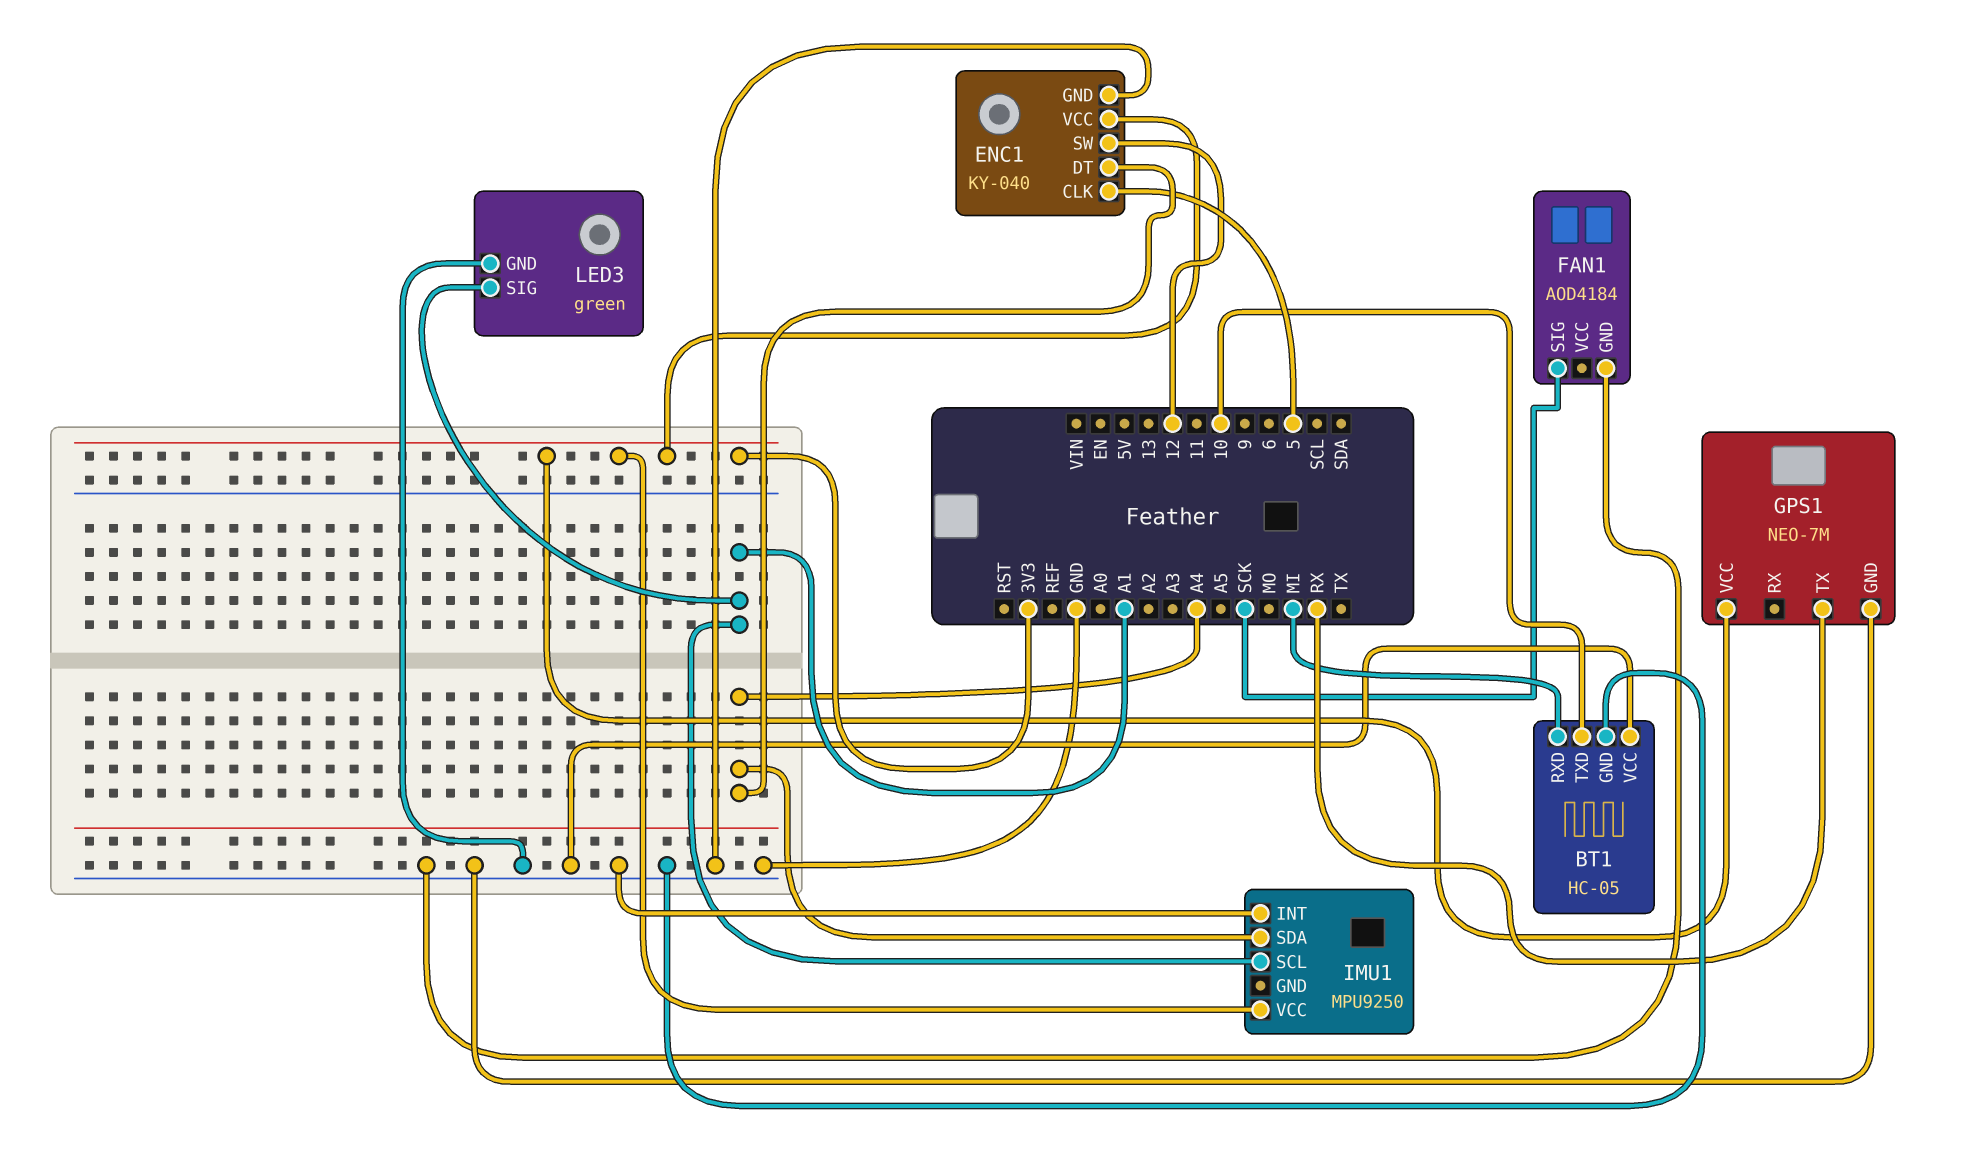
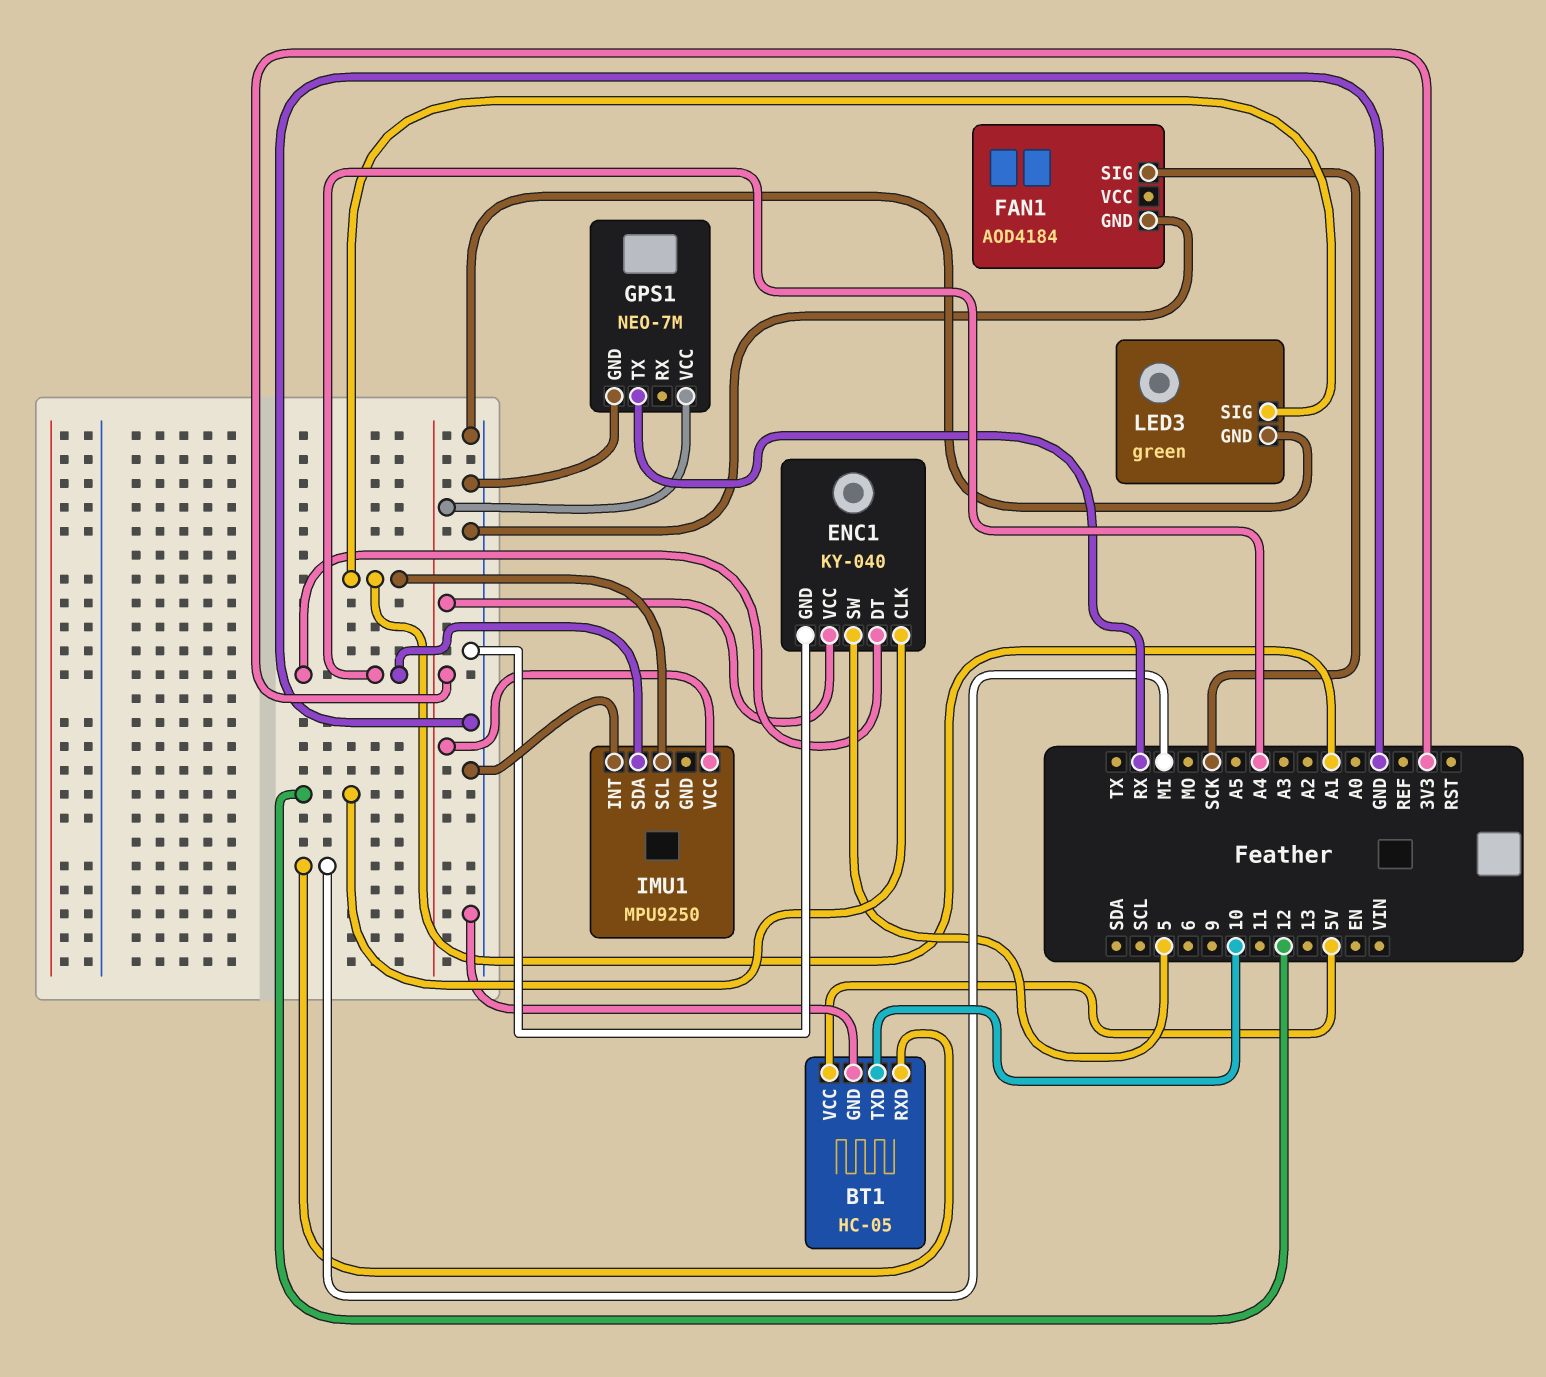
BT1 pin VCC: GND -> 5V
ENC1 pin CLK: 5 -> 12
ENC1 pin SW: 12 -> 5

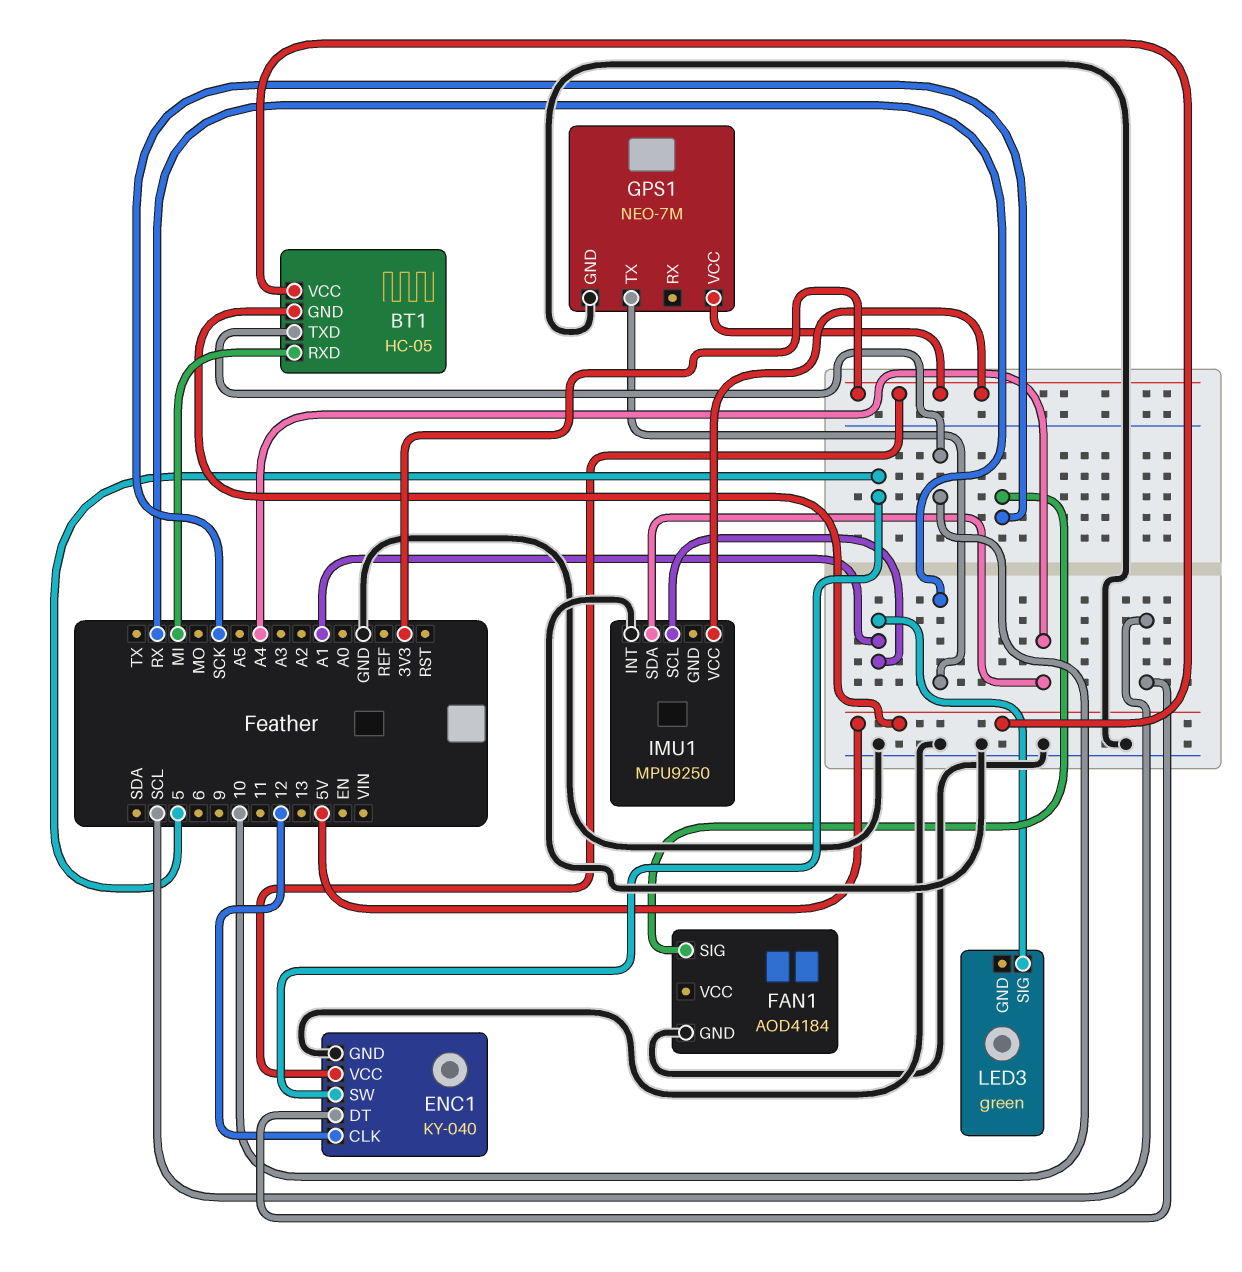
BT1 pin GND: GND -> 5V
ENC1 pin DT: A4 -> SCL
LED3 pin GND: GND -> none

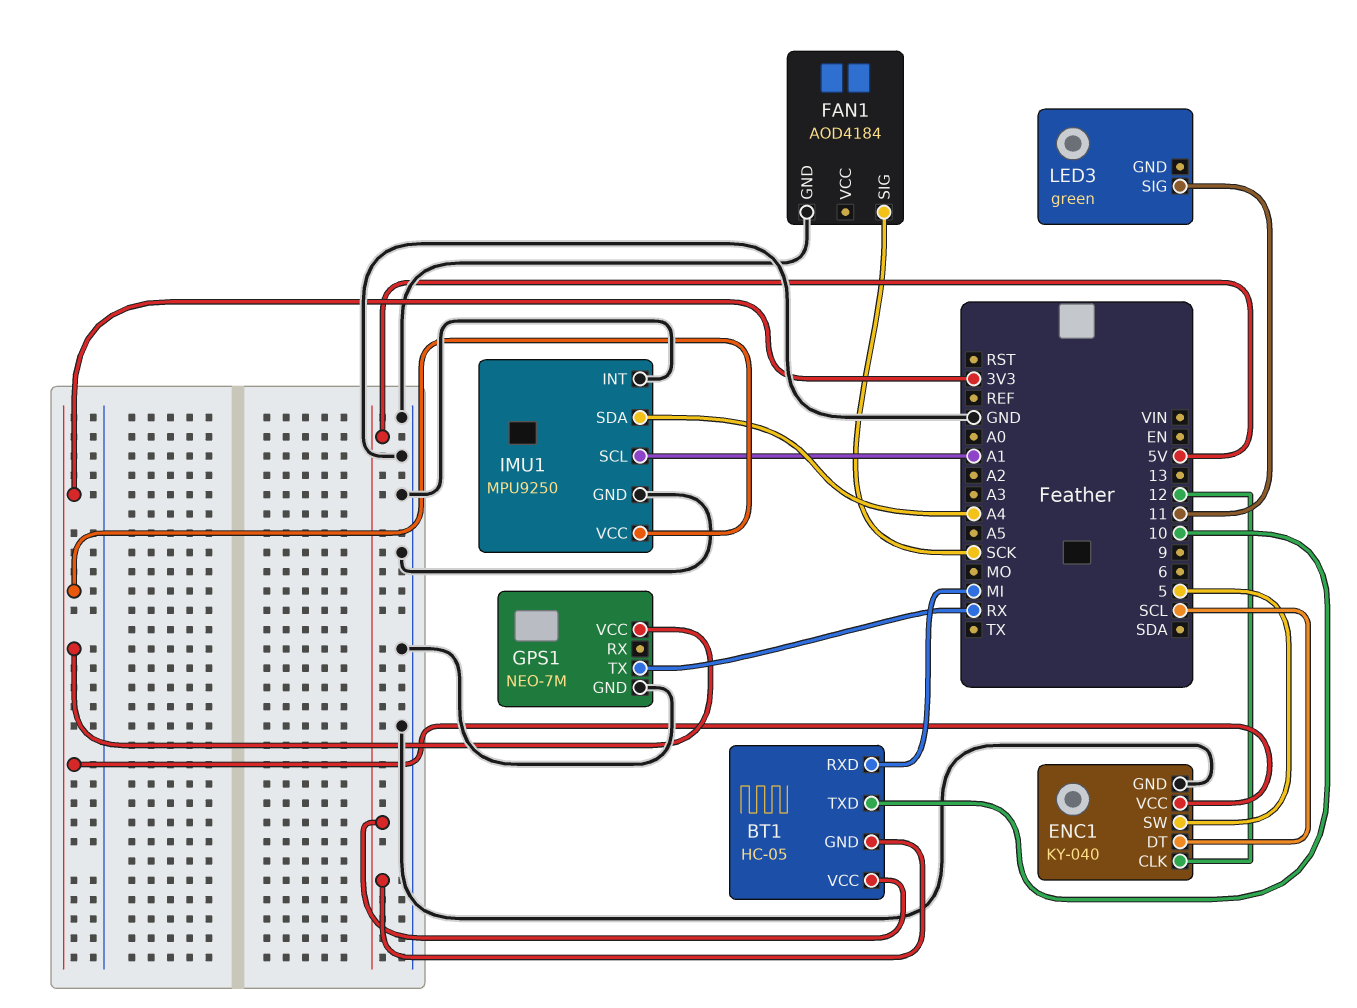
IMU1 pin GND: none -> GND
LED3 pin SIG: A1 -> 11

